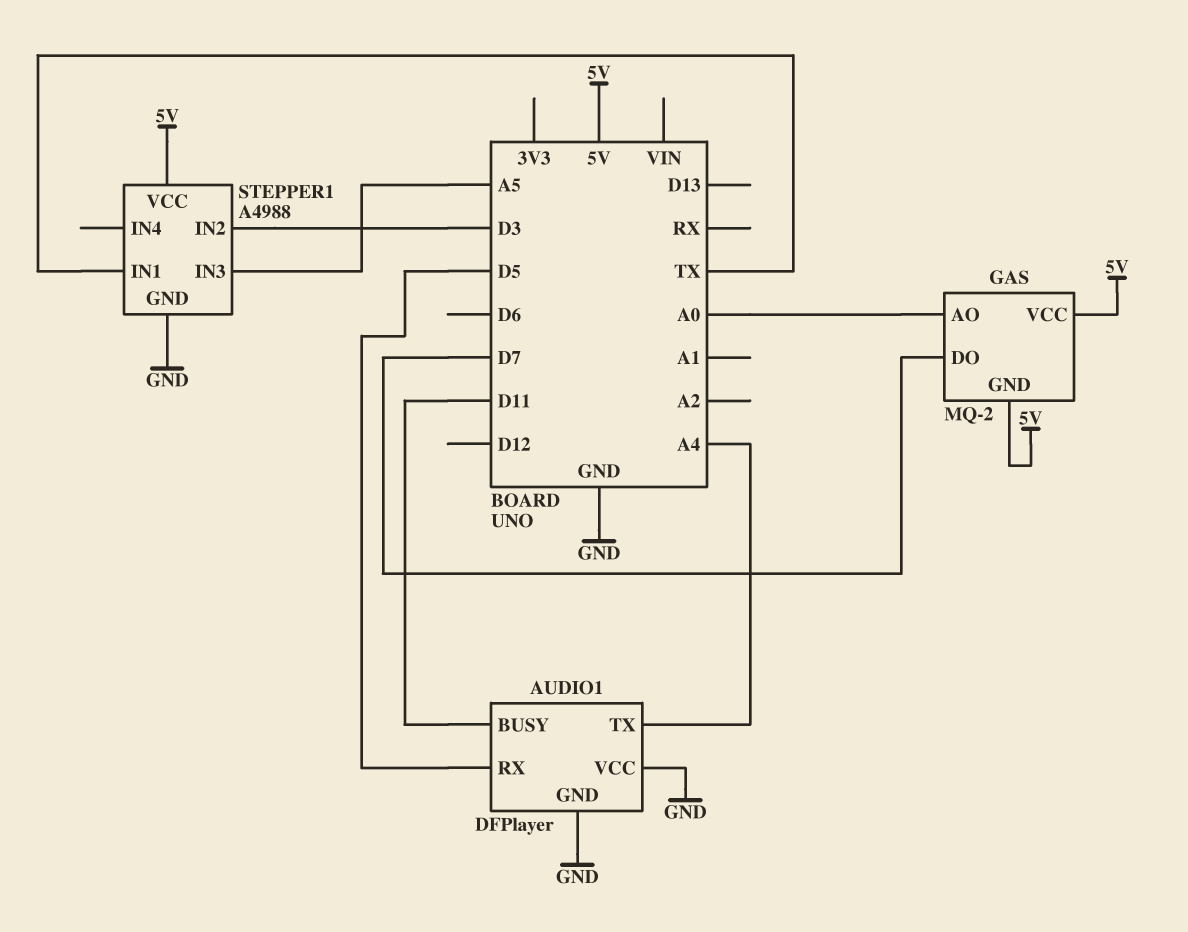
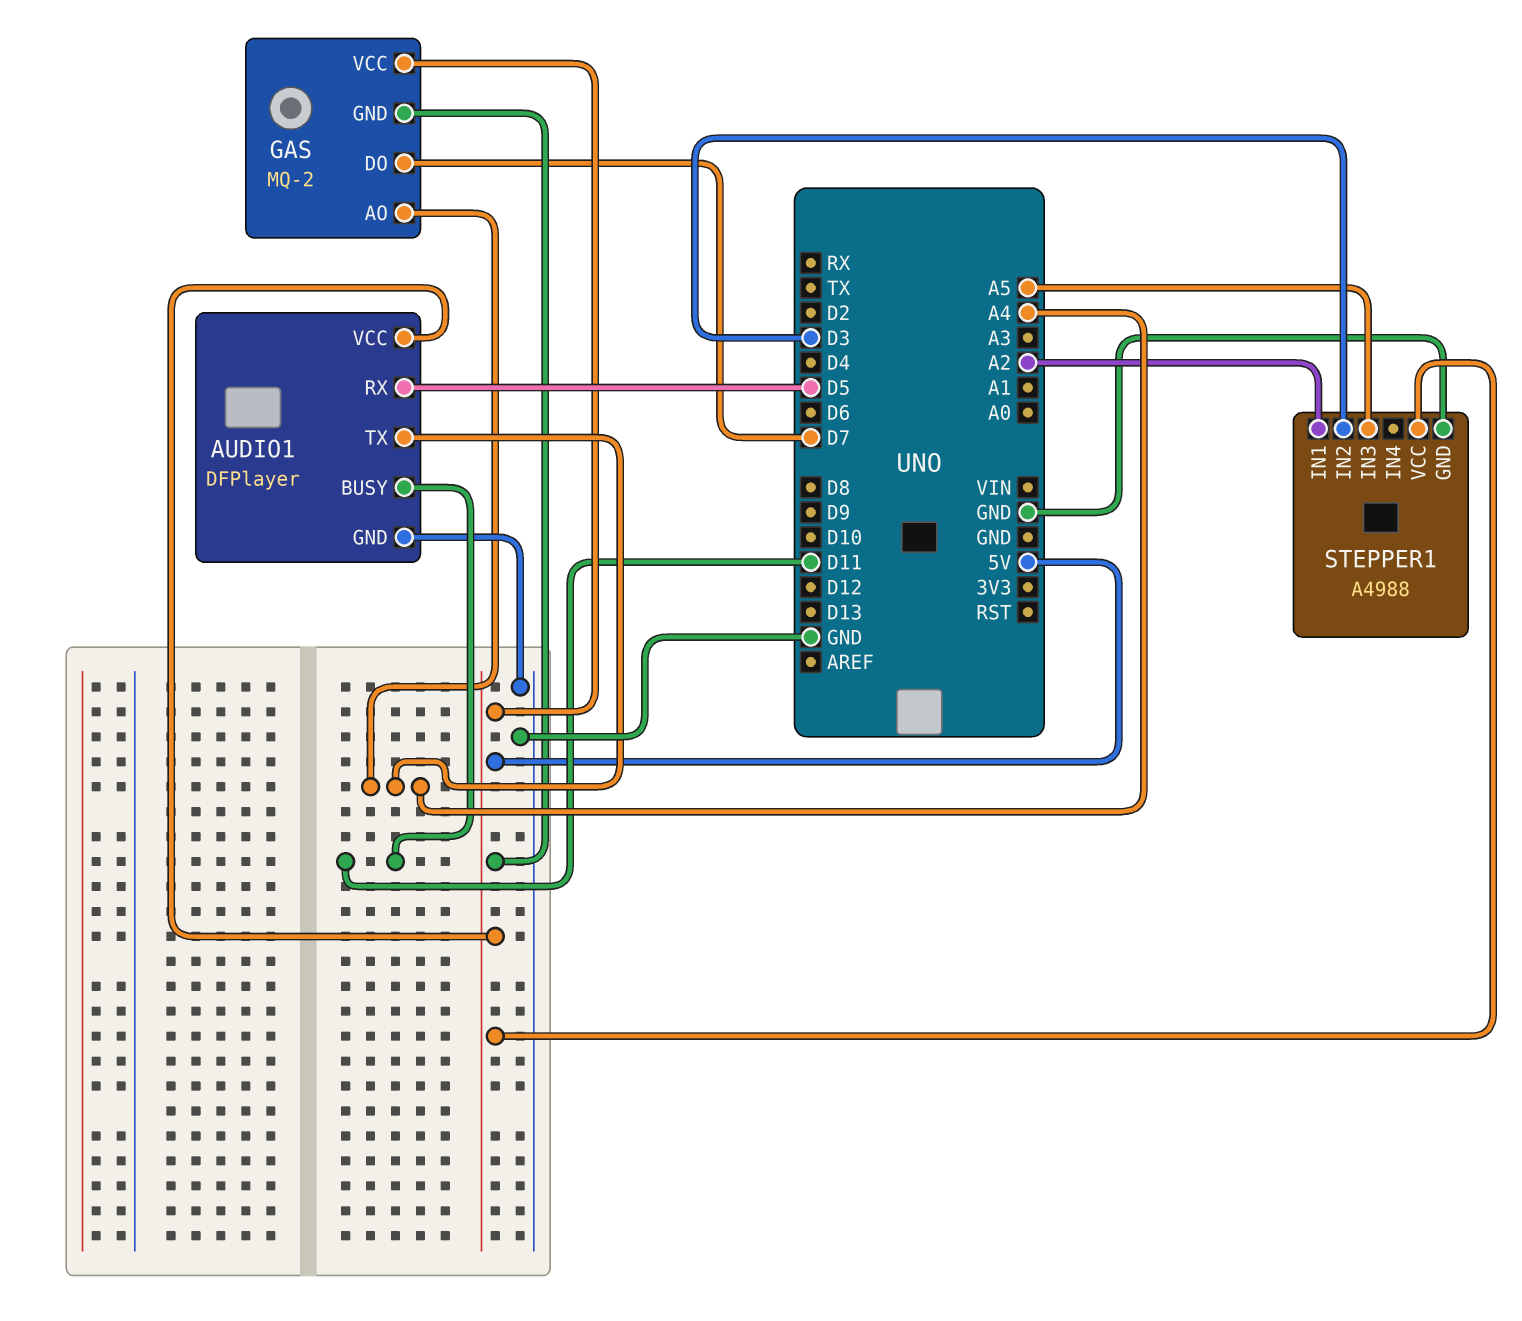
AUDIO1 pin VCC: GND -> 5V
GAS pin AO: A0 -> A4
STEPPER1 pin IN1: TX -> A2

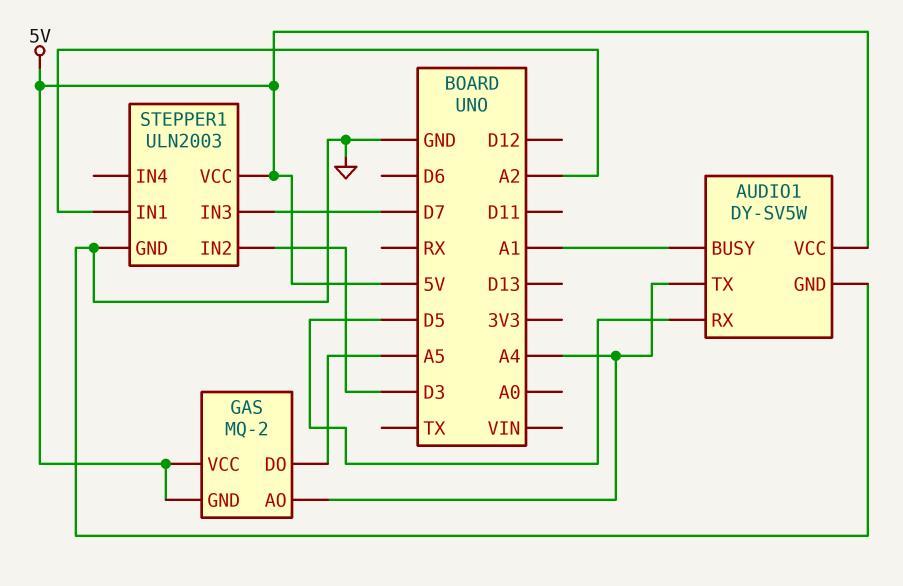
AUDIO1: DFPlayer -> DY-SV5W
AUDIO1 pin BUSY: D11 -> A1
GAS pin DO: D7 -> A5
STEPPER1: A4988 -> ULN2003
STEPPER1 pin IN3: A5 -> D7

